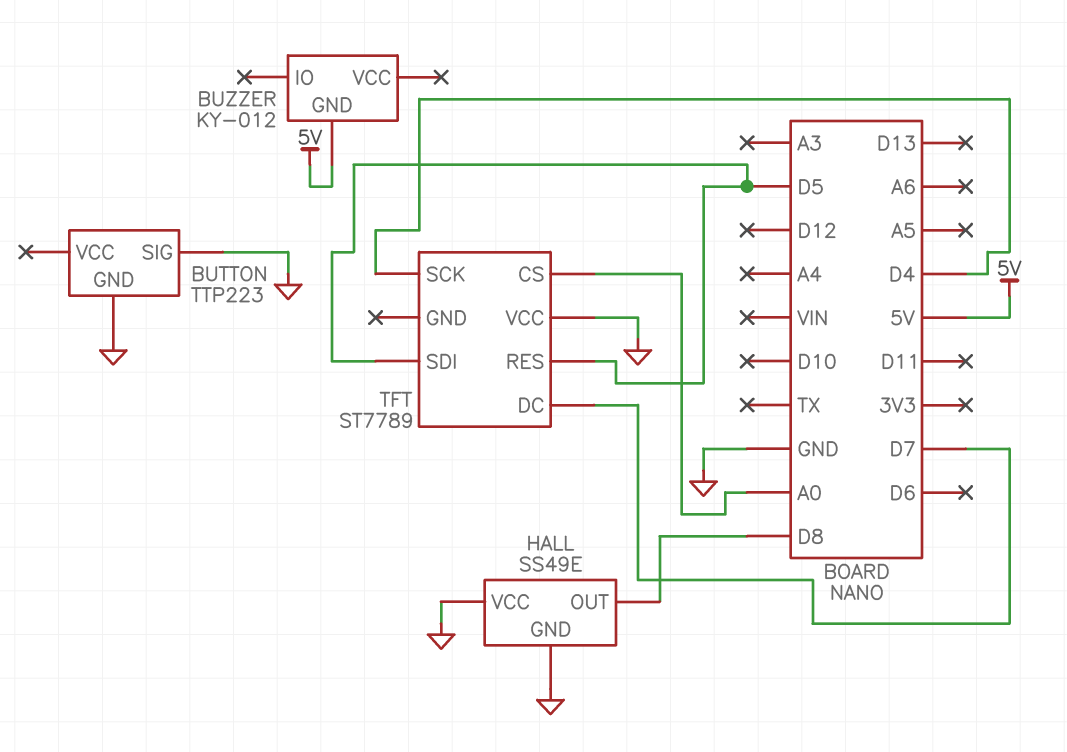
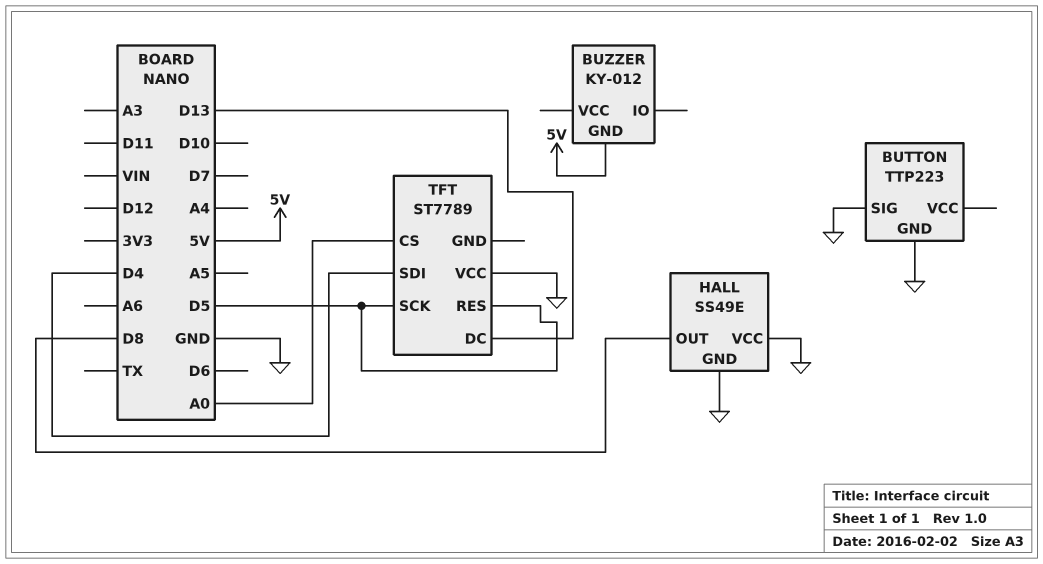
TFT pin DC: D7 -> D13
TFT pin SCK: D4 -> D5
TFT pin SDI: D5 -> D4

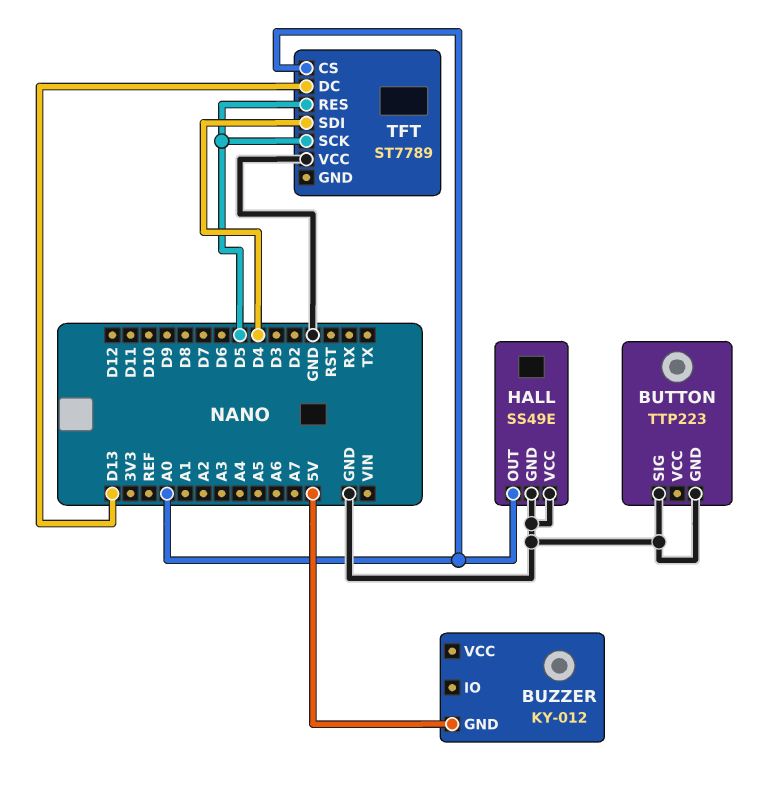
HALL pin OUT: D8 -> A0

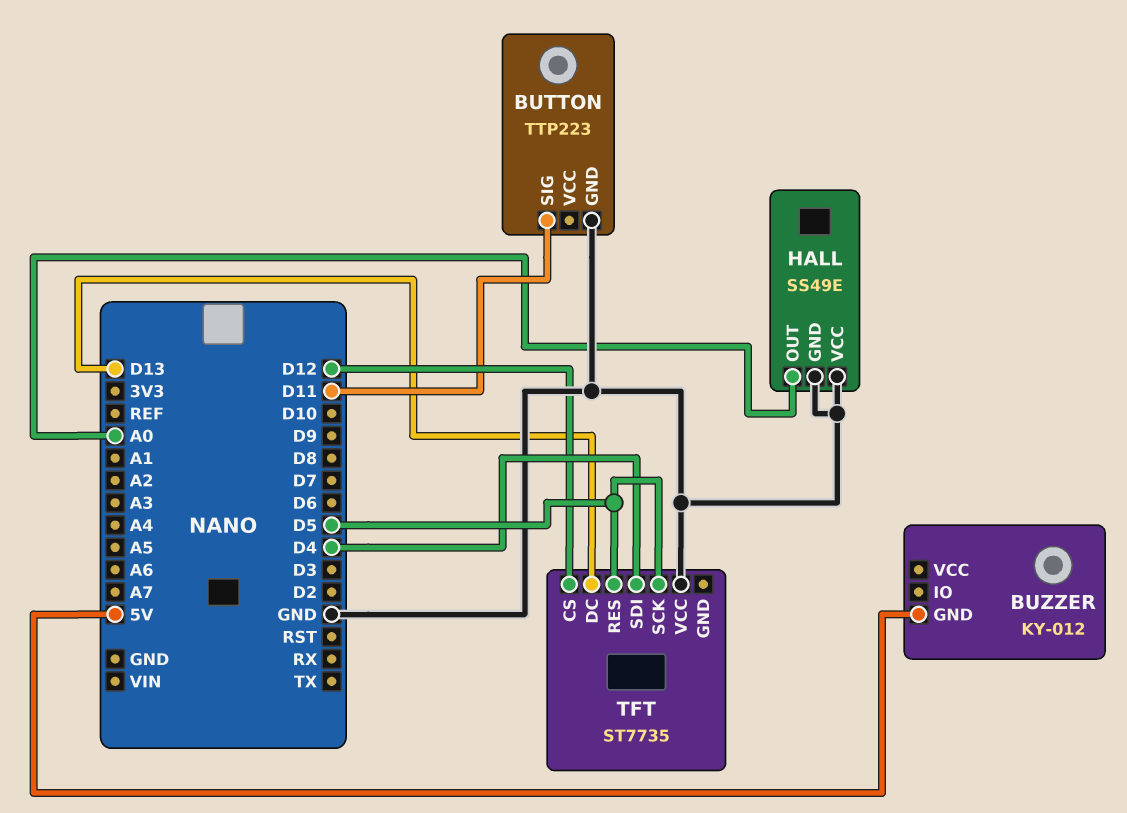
BUTTON pin SIG: GND -> D11
TFT: ST7789 -> ST7735
TFT pin CS: A0 -> D12

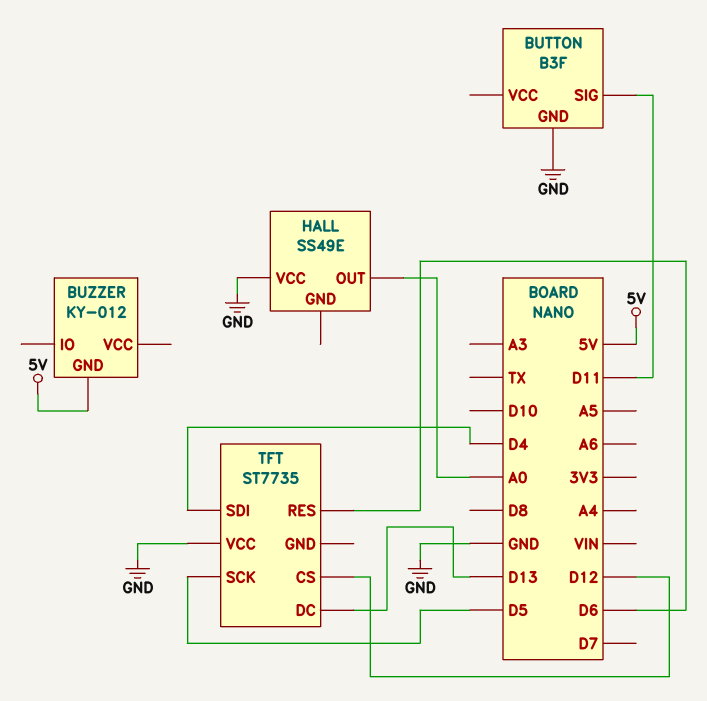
BUTTON: TTP223 -> B3F
HALL pin GND: GND -> none
TFT pin RES: D5 -> D6

